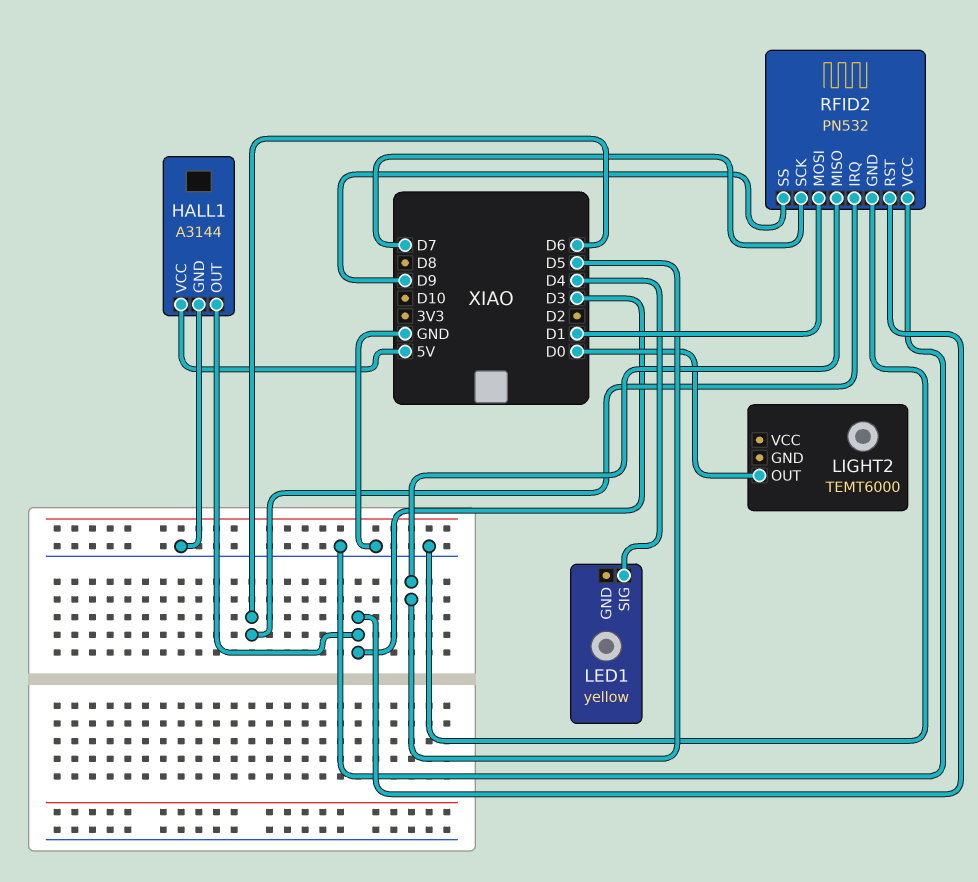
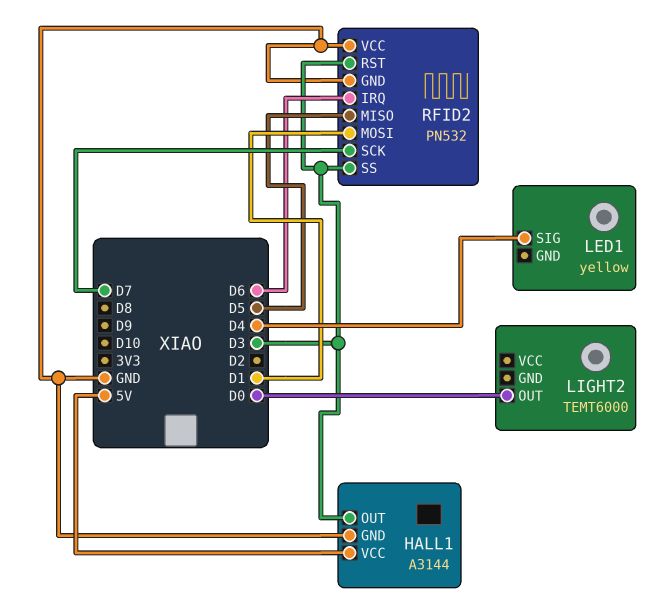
RFID2 pin SS: D9 -> D3

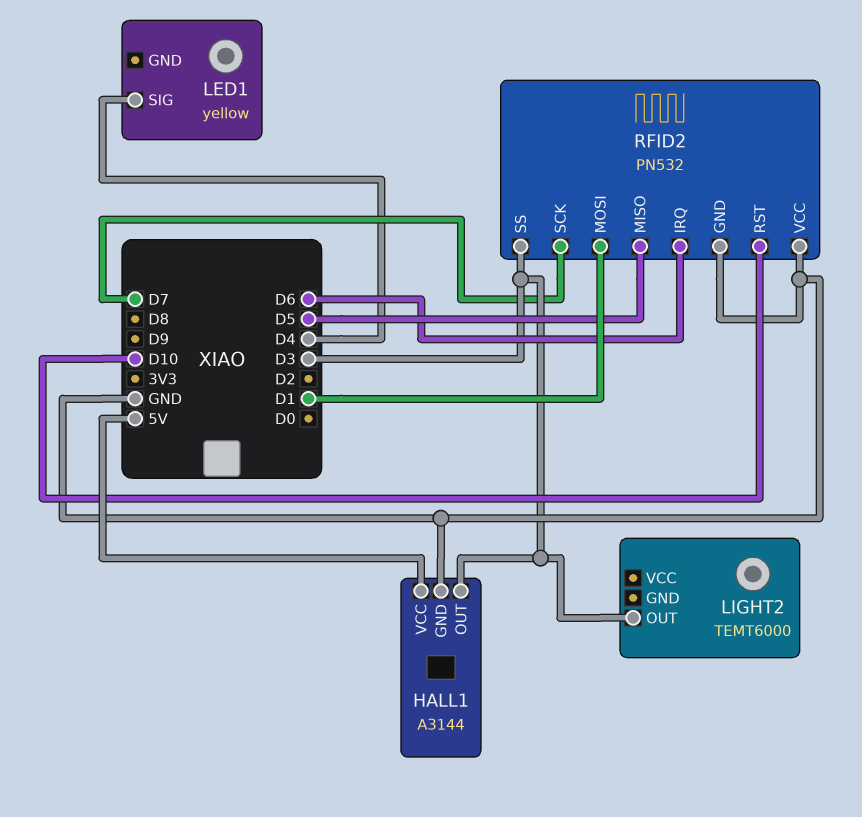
LIGHT2 pin OUT: D0 -> D3
RFID2 pin RST: D3 -> D10

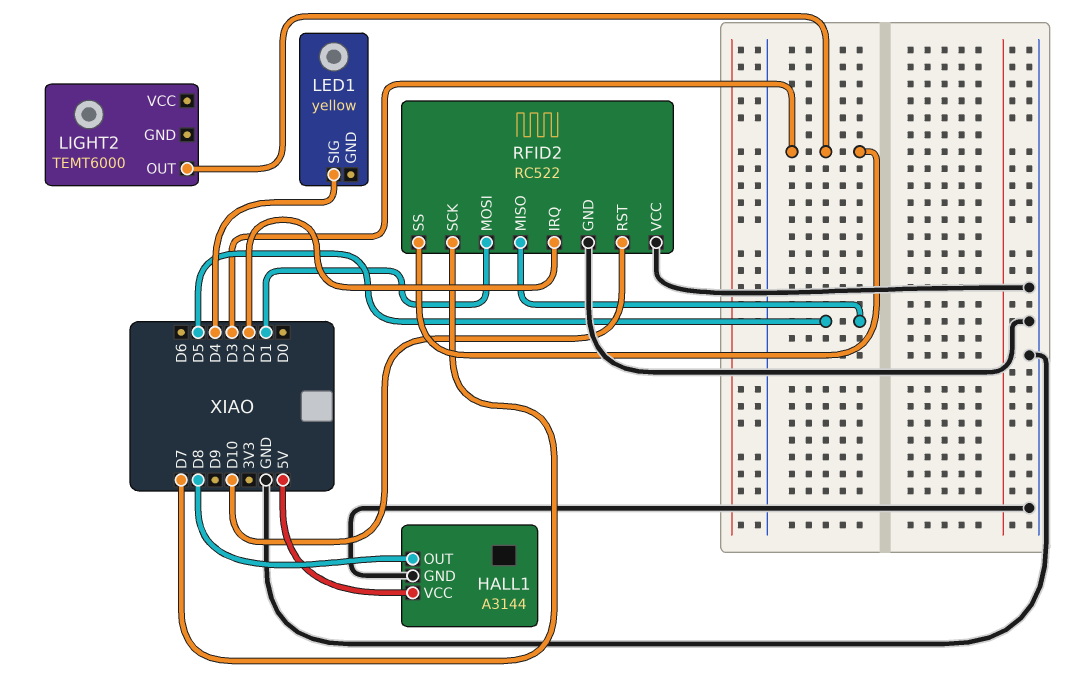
HALL1 pin OUT: D3 -> D8
RFID2: PN532 -> RC522
RFID2 pin IRQ: D6 -> D2

